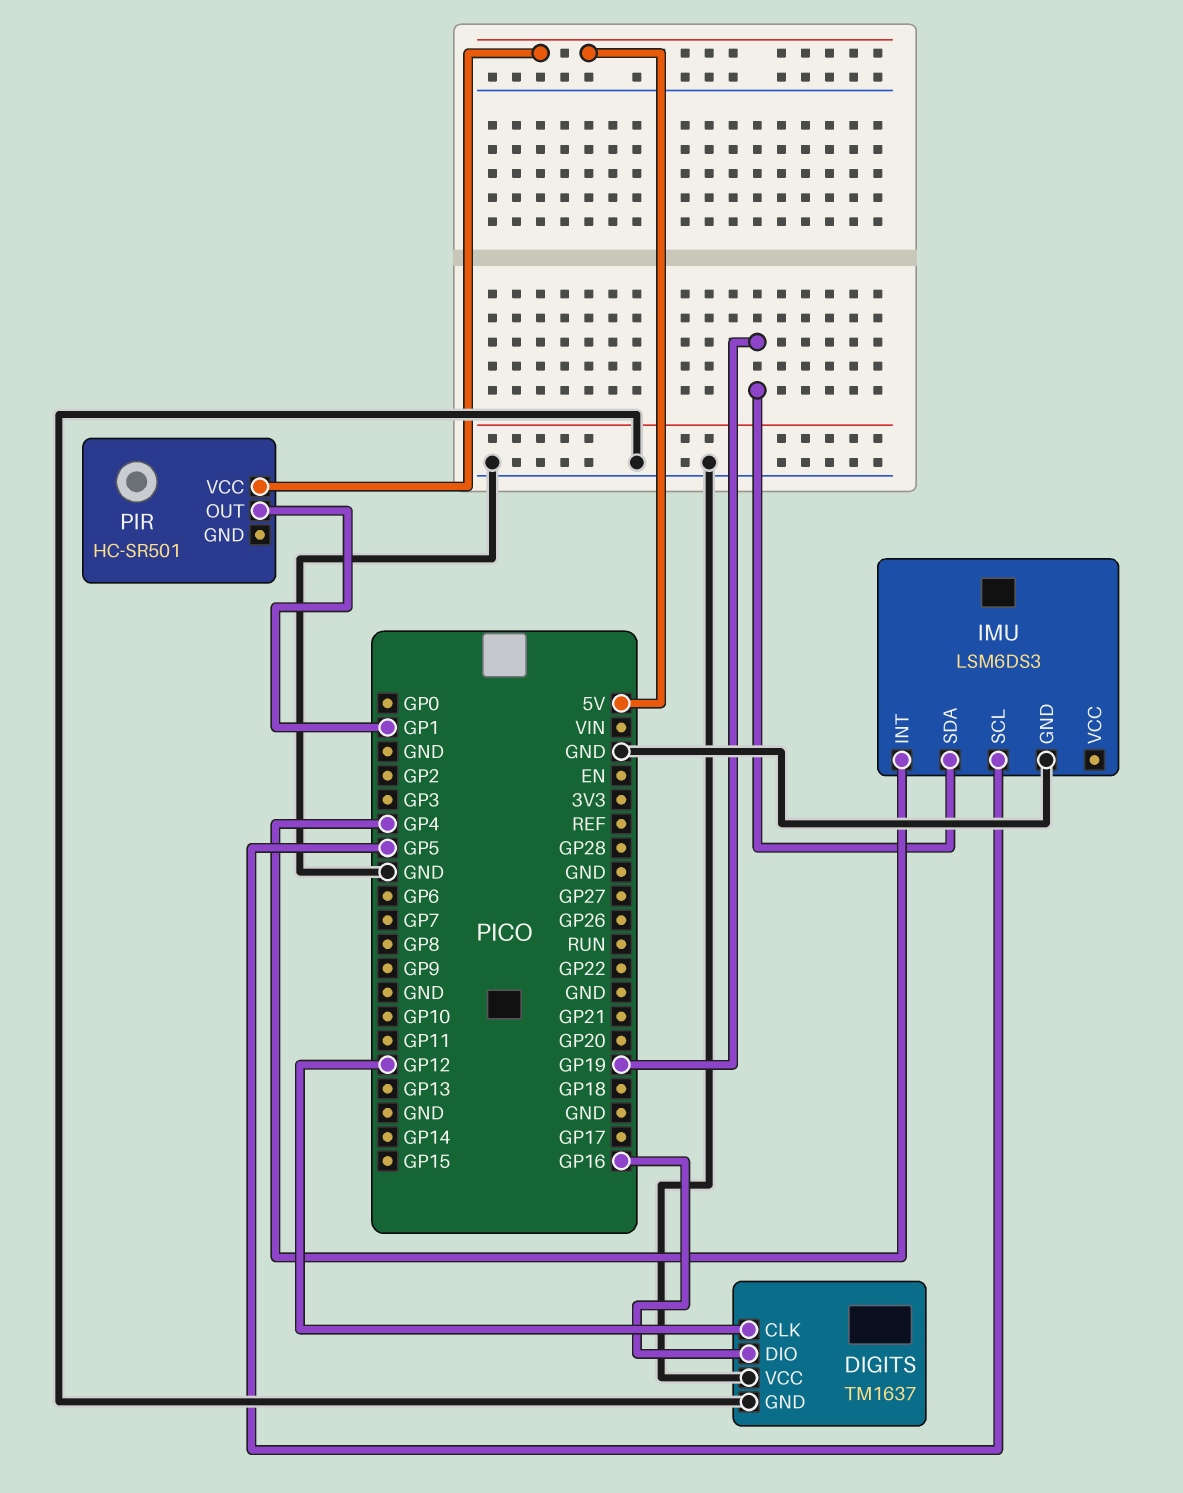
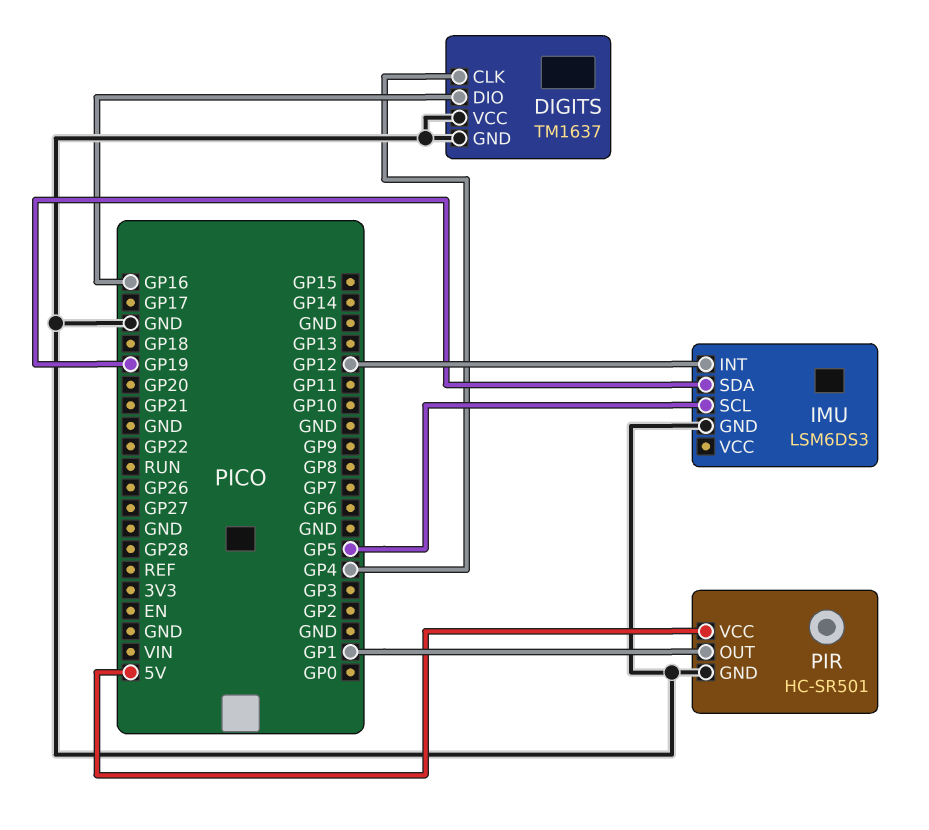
DIGITS pin CLK: GP12 -> GP4
IMU pin INT: GP4 -> GP12
PIR pin GND: none -> GND

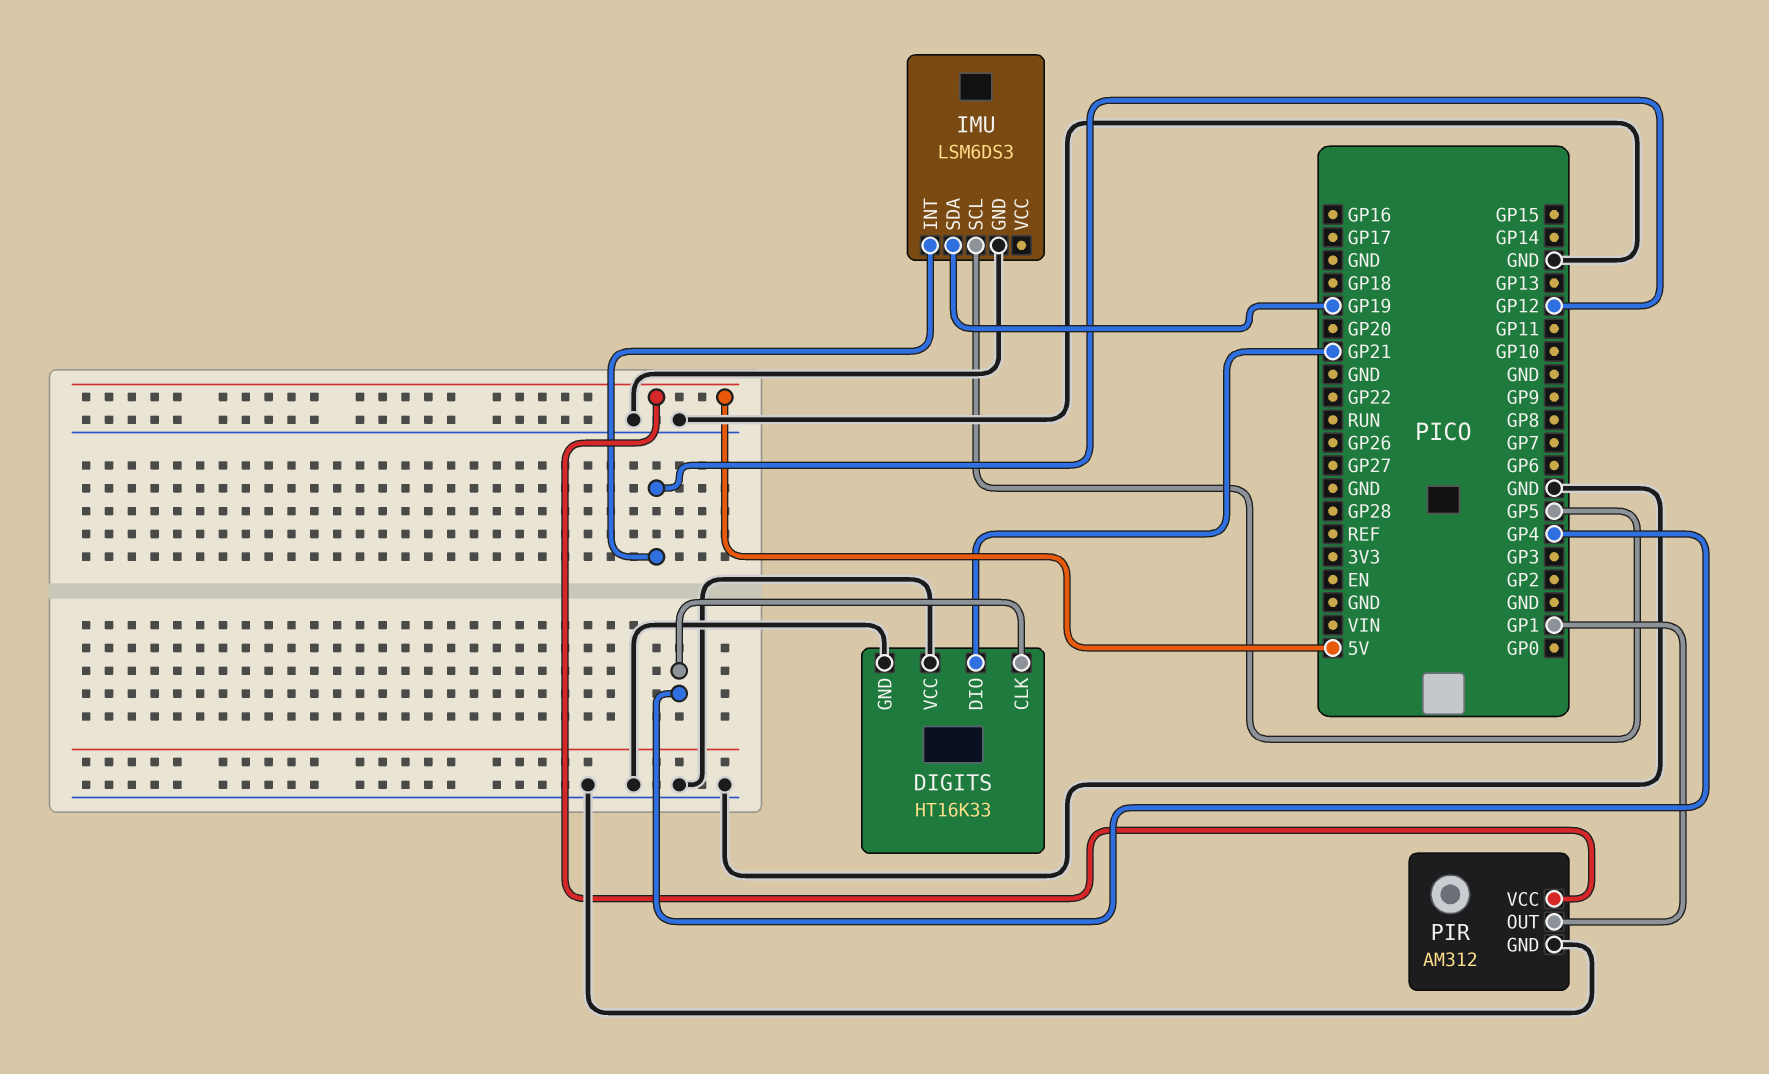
DIGITS: TM1637 -> HT16K33
DIGITS pin DIO: GP16 -> GP21
PIR: HC-SR501 -> AM312

